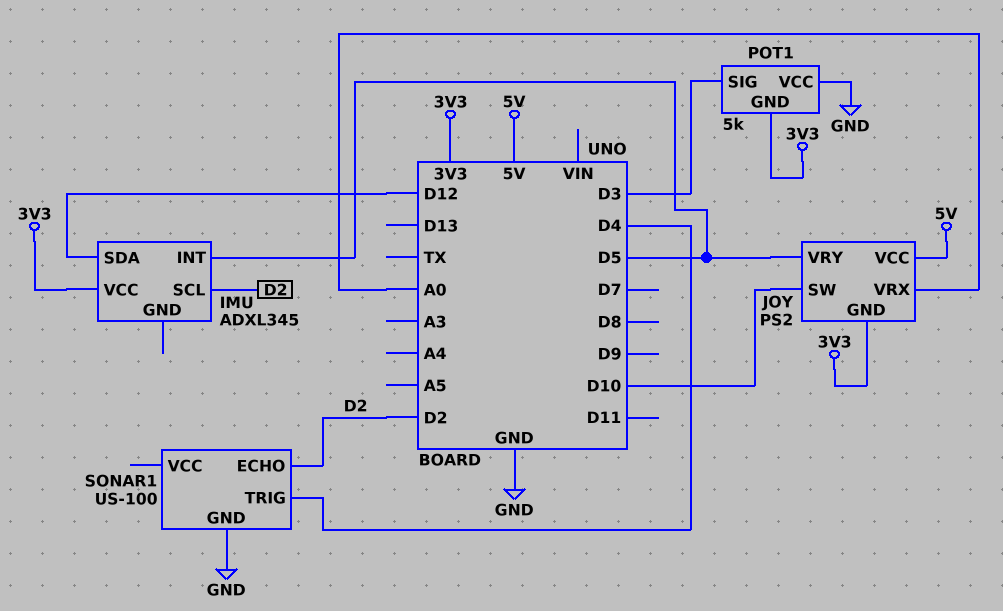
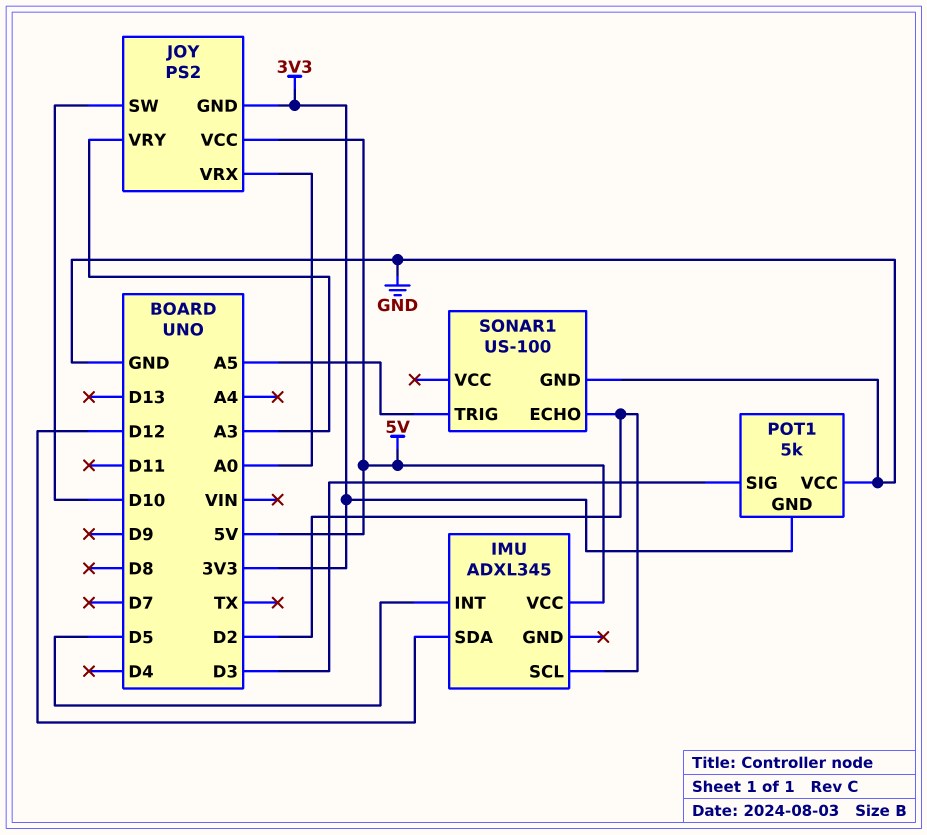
IMU pin VCC: 3V3 -> 5V
JOY pin VRY: D5 -> A3
SONAR1 pin TRIG: D4 -> A5

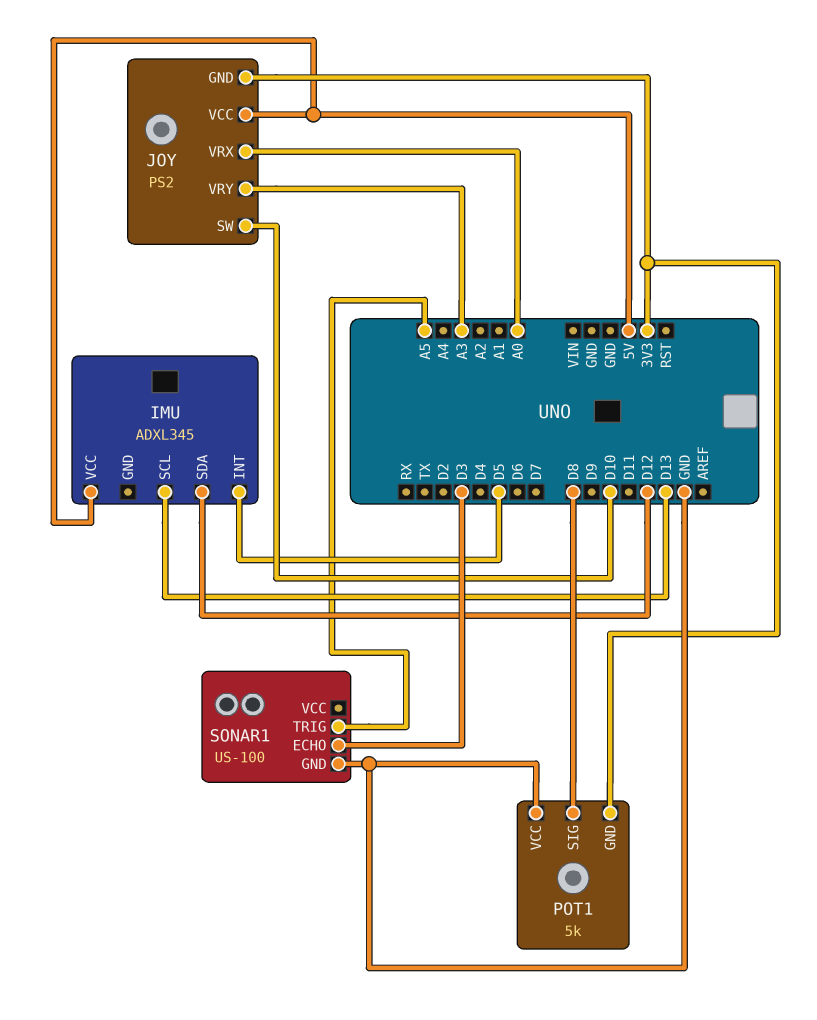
IMU pin SCL: D2 -> D13
POT1 pin SIG: D3 -> D8
SONAR1 pin ECHO: D2 -> D3

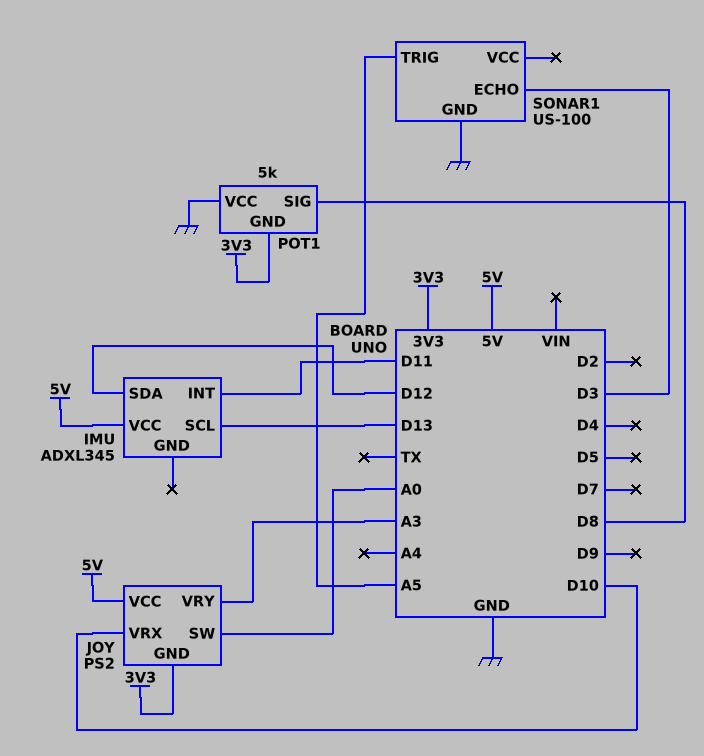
IMU pin INT: D5 -> D11
JOY pin SW: D10 -> A0
JOY pin VRX: A0 -> D10

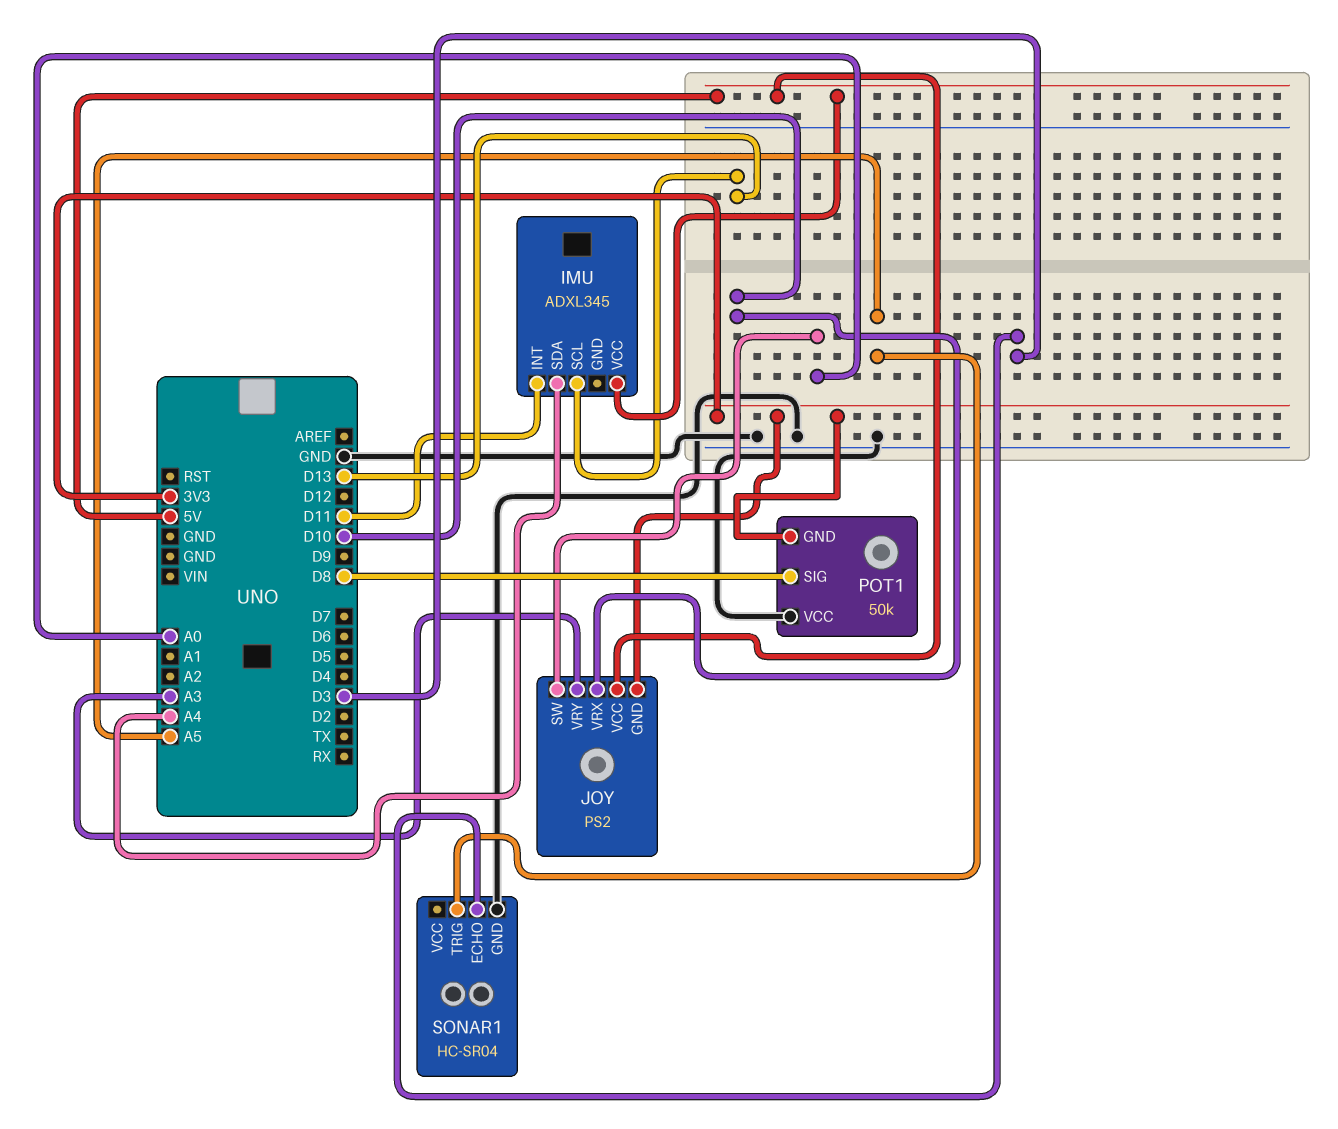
IMU pin SDA: D12 -> A4
POT1: 5k -> 50k
SONAR1: US-100 -> HC-SR04

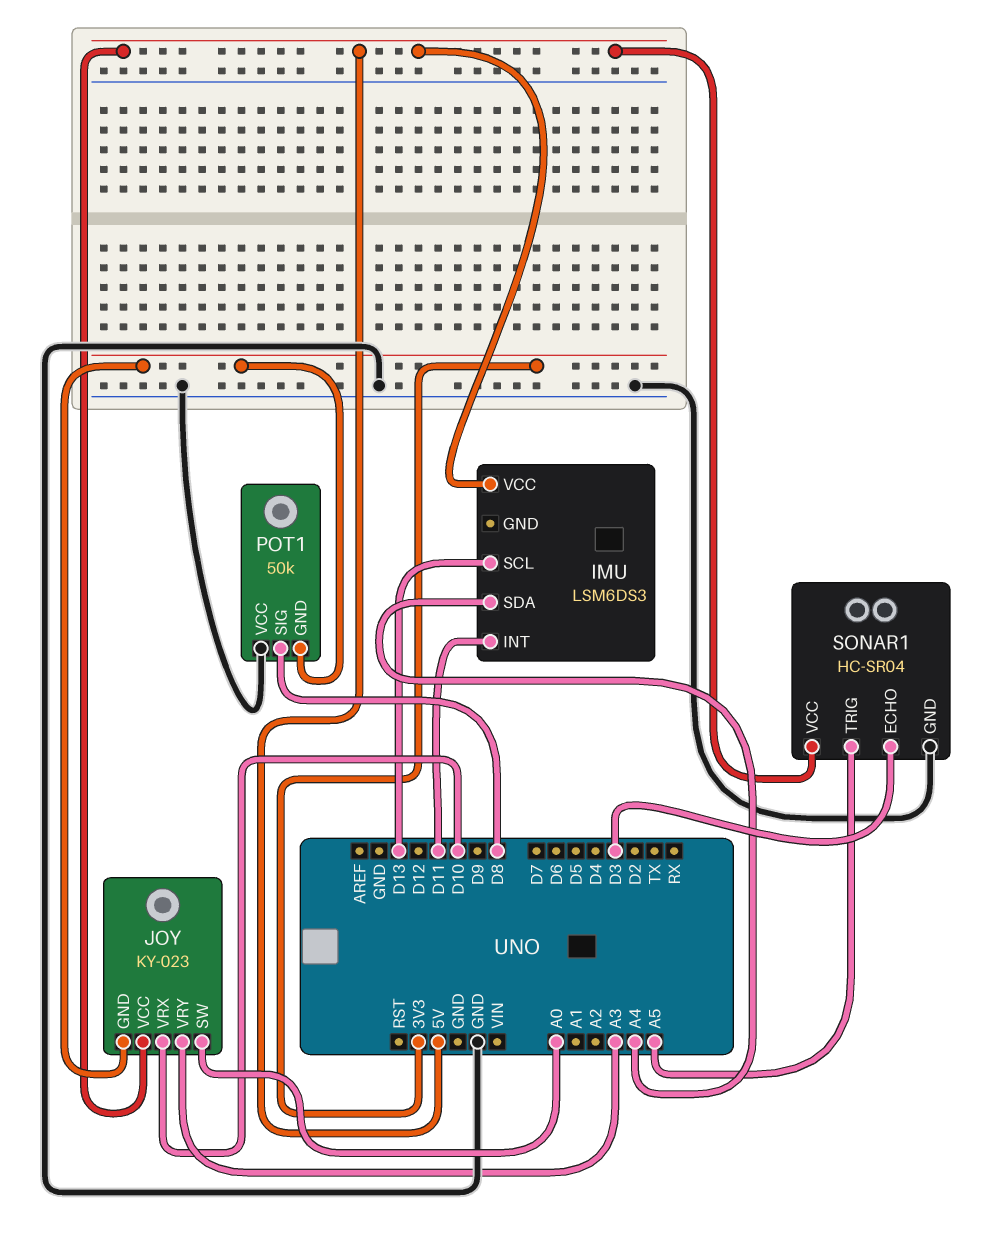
IMU: ADXL345 -> LSM6DS3
JOY: PS2 -> KY-023
SONAR1 pin VCC: none -> 5V

